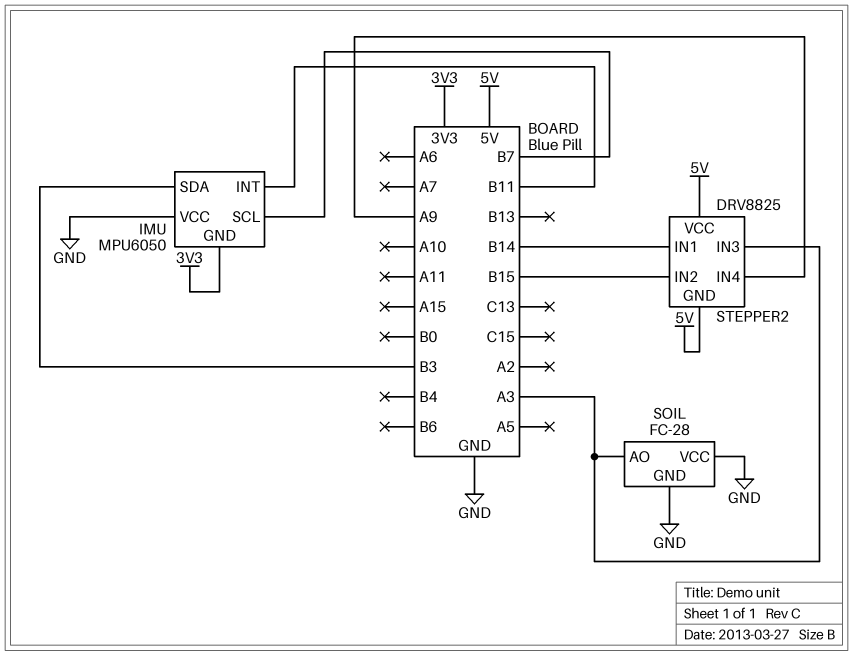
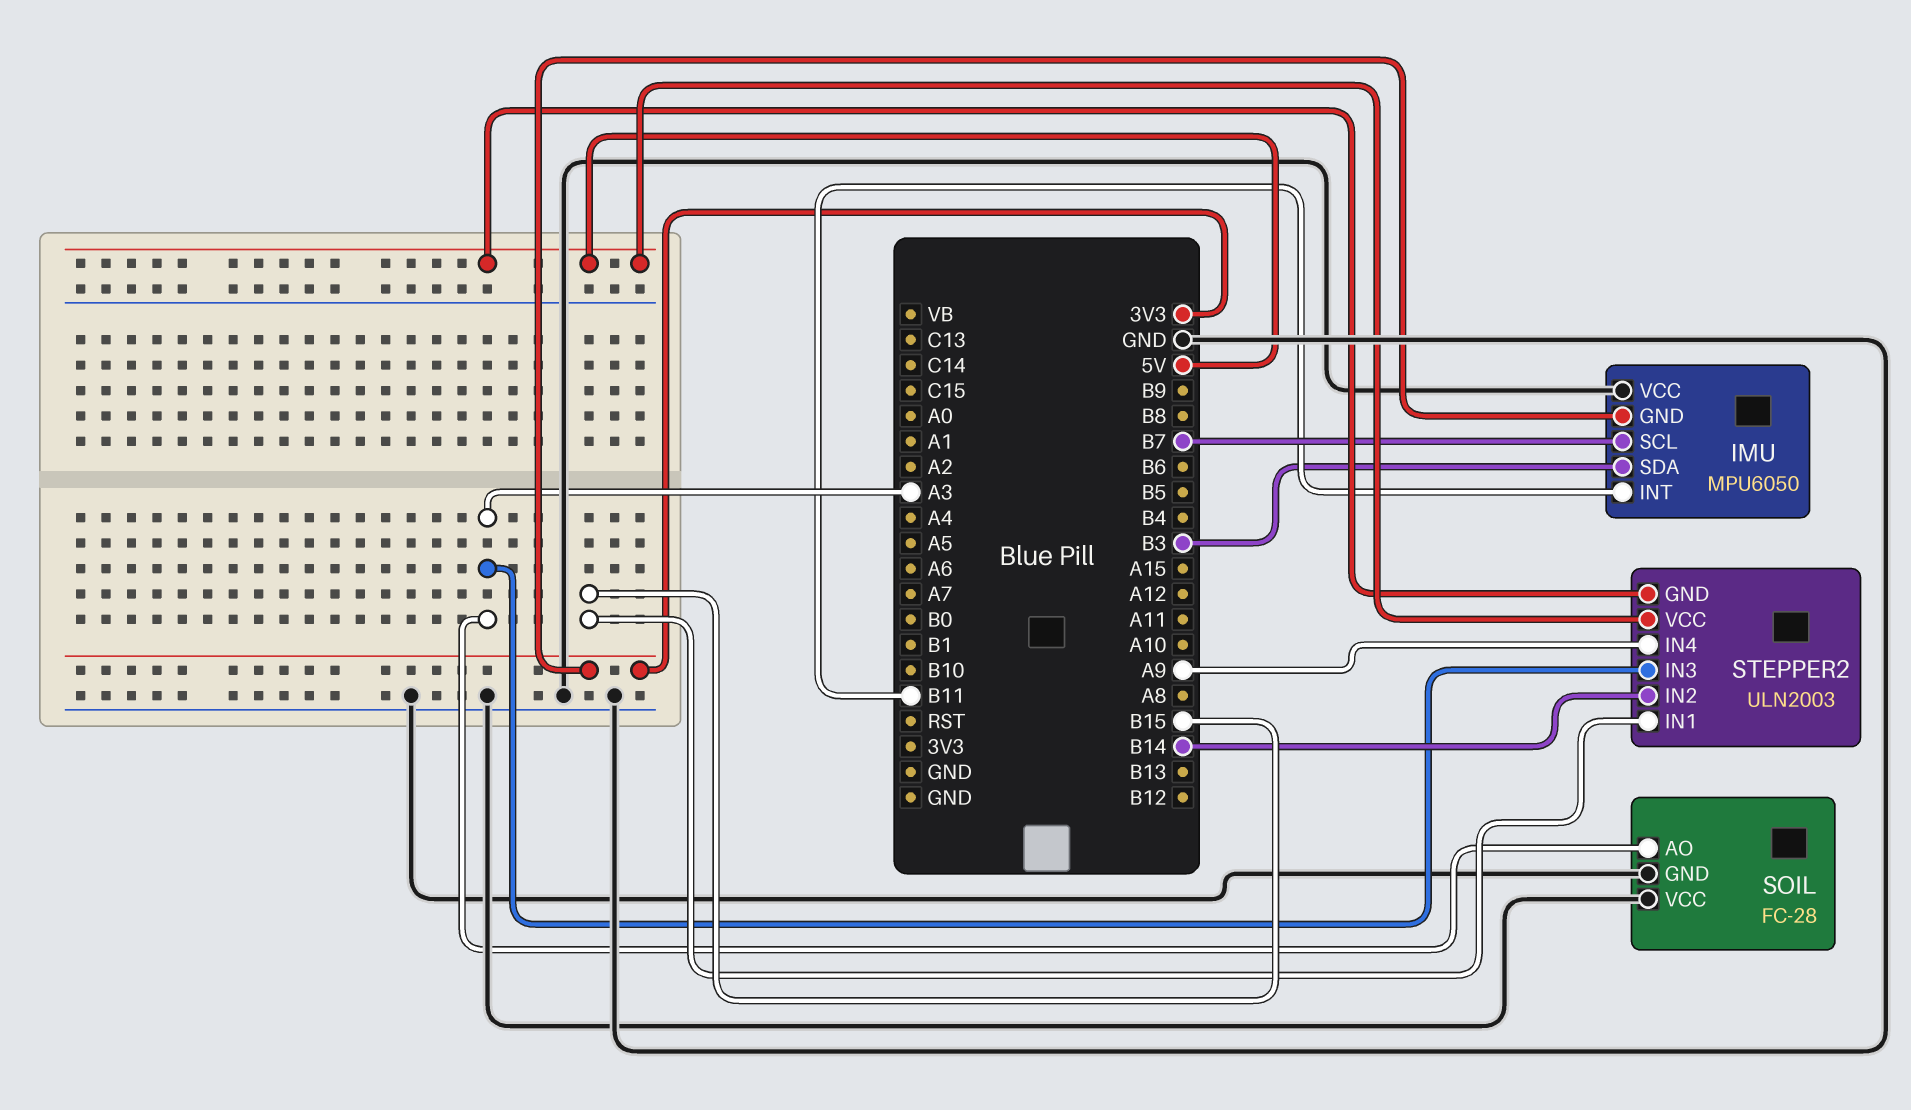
STEPPER2: DRV8825 -> ULN2003
STEPPER2 pin IN1: B14 -> B15
STEPPER2 pin IN2: B15 -> B14

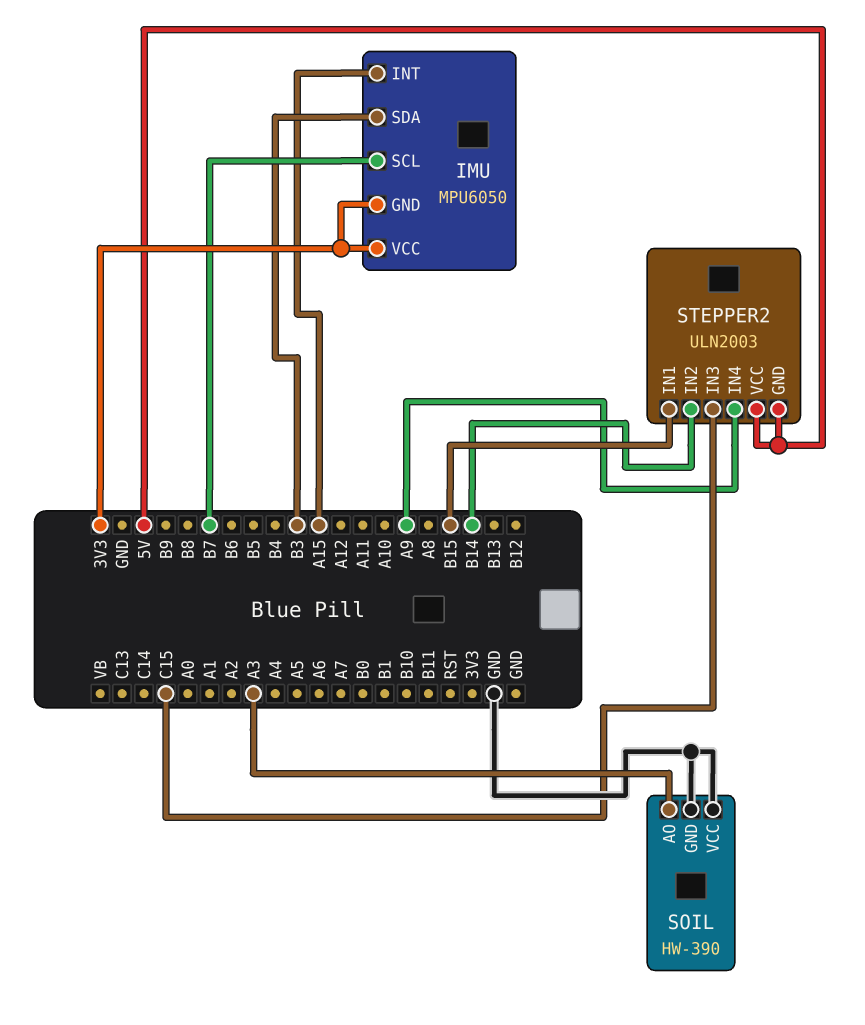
IMU pin INT: B11 -> A15
IMU pin VCC: GND -> 3V3
SOIL: FC-28 -> HW-390
STEPPER2 pin IN3: A3 -> C15

